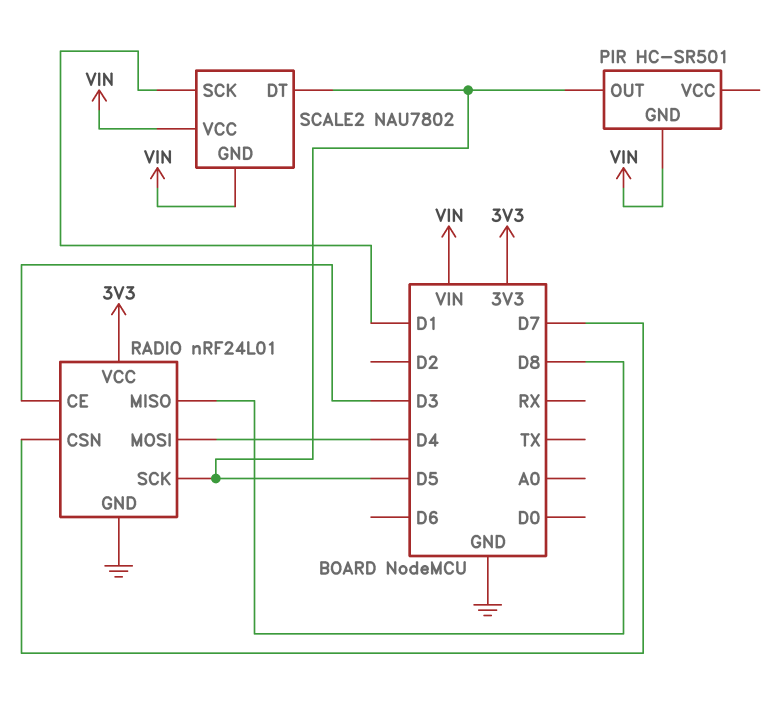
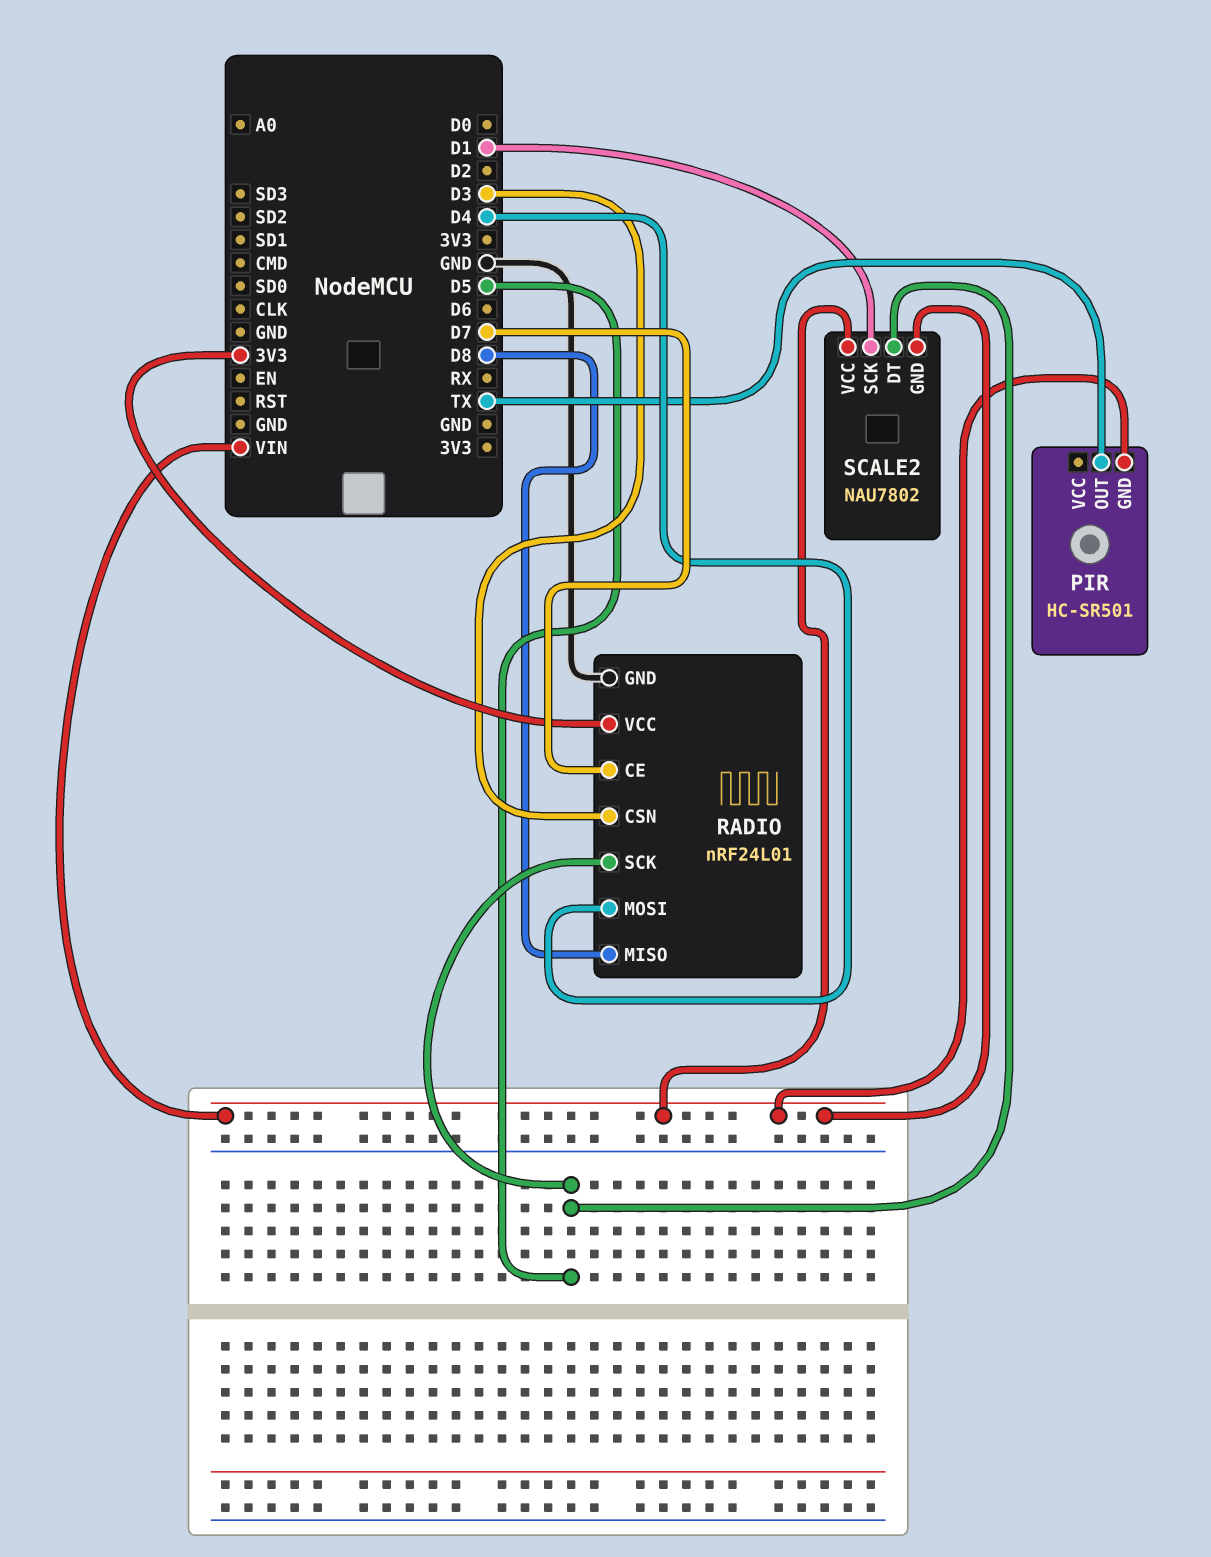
PIR pin OUT: D5 -> TX
RADIO pin CE: D3 -> D7
RADIO pin CSN: D7 -> D3

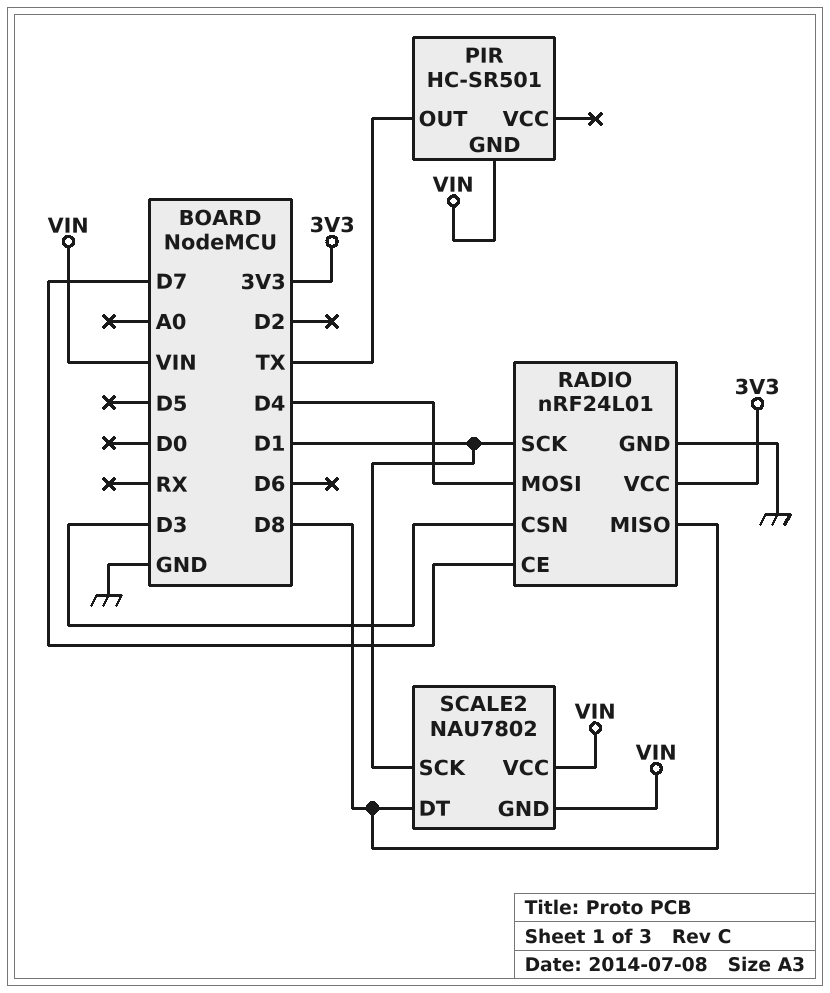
RADIO pin SCK: D5 -> D1
SCALE2 pin DT: D5 -> D8

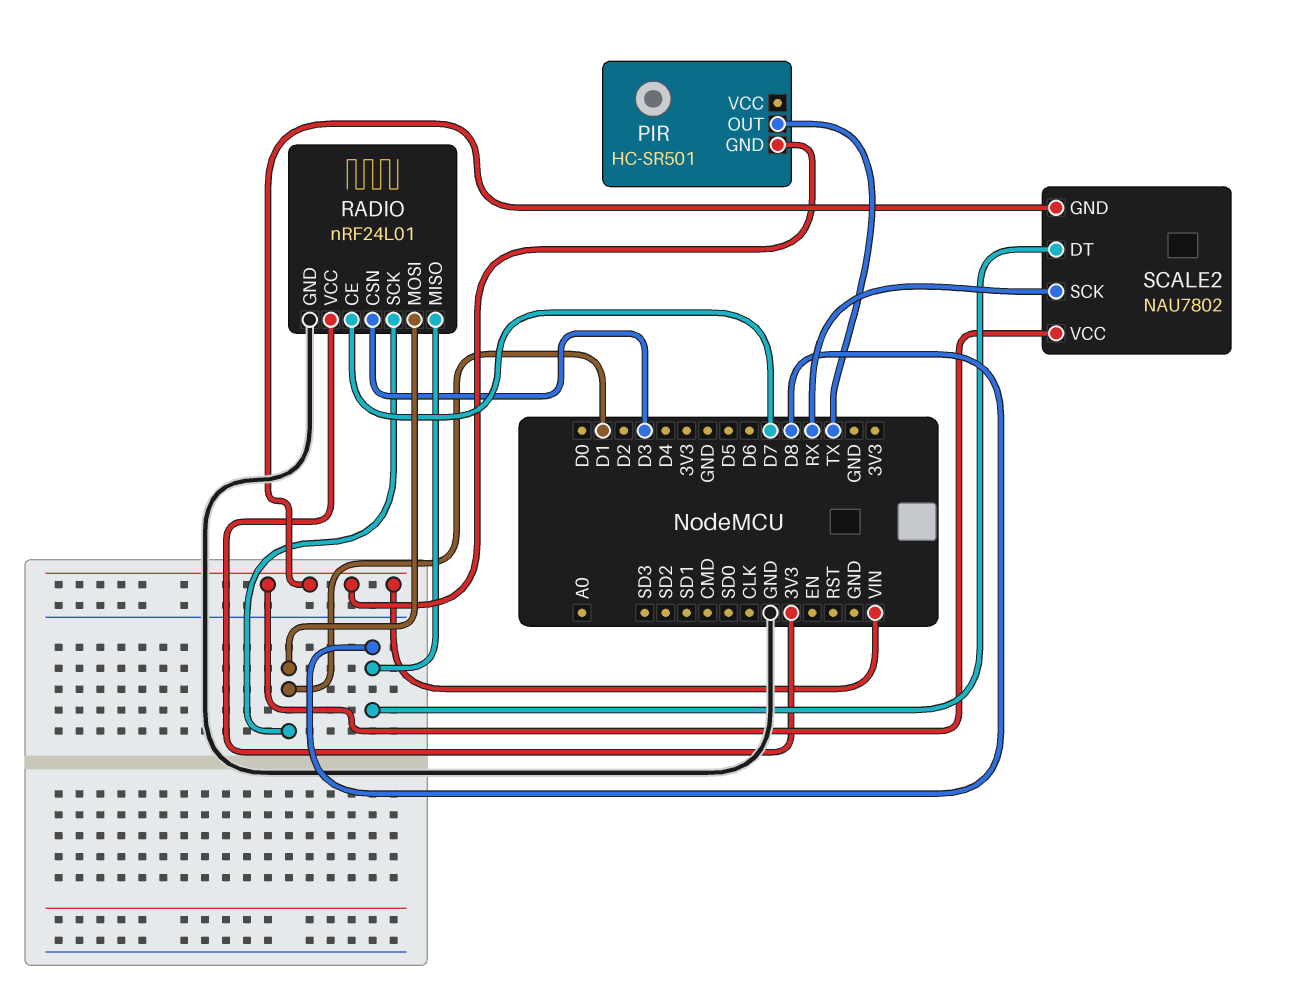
RADIO pin MOSI: D4 -> D1
SCALE2 pin SCK: D1 -> RX

